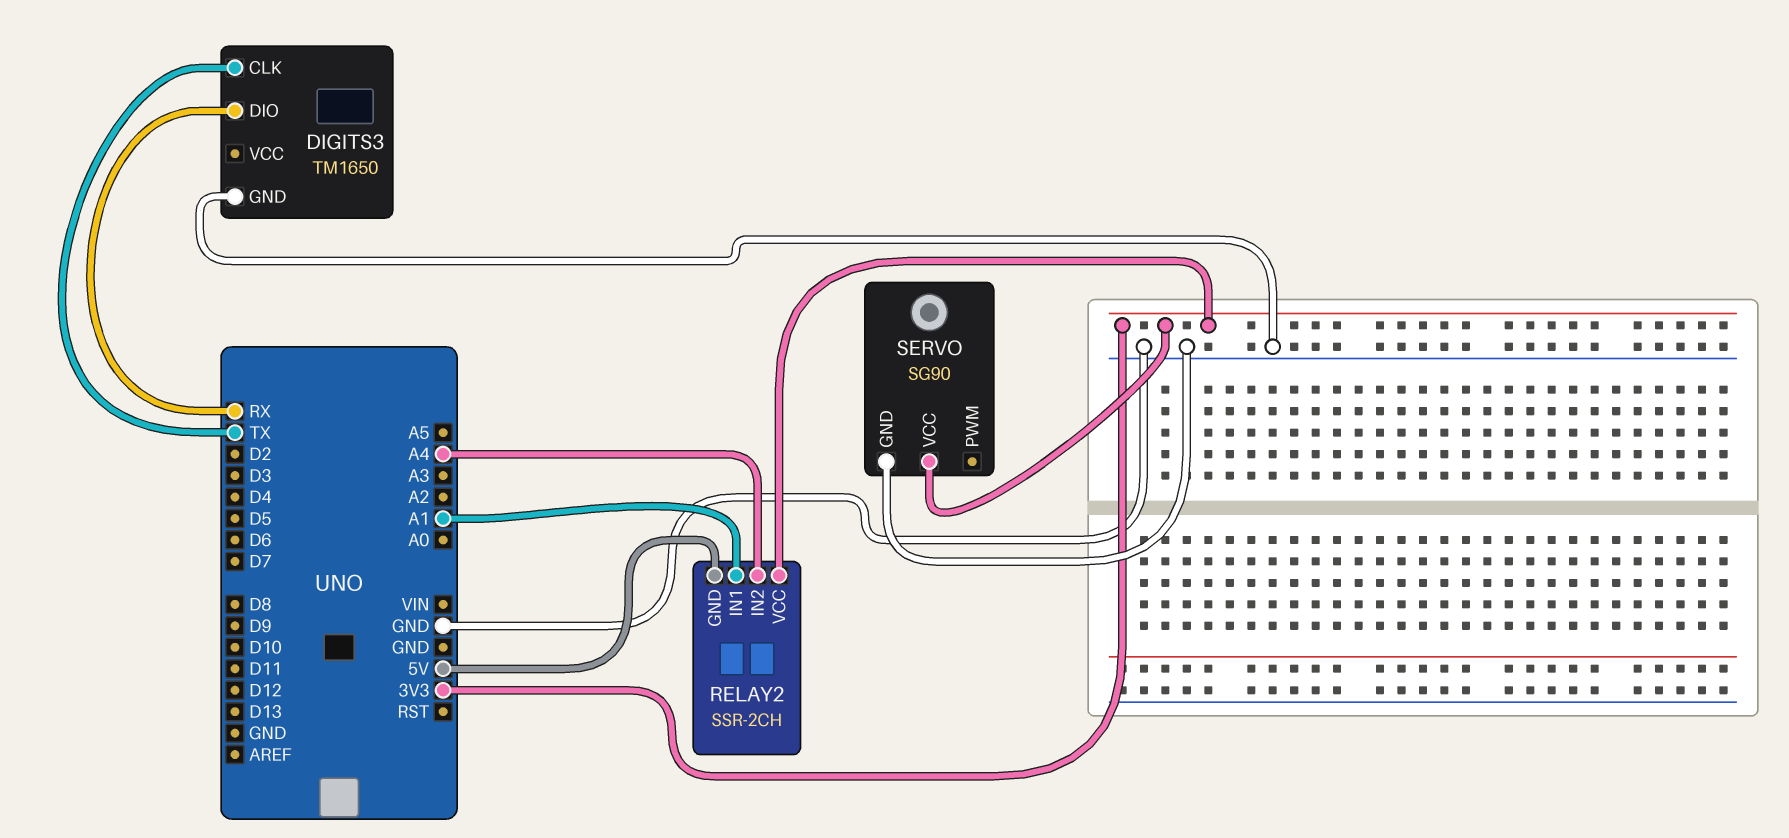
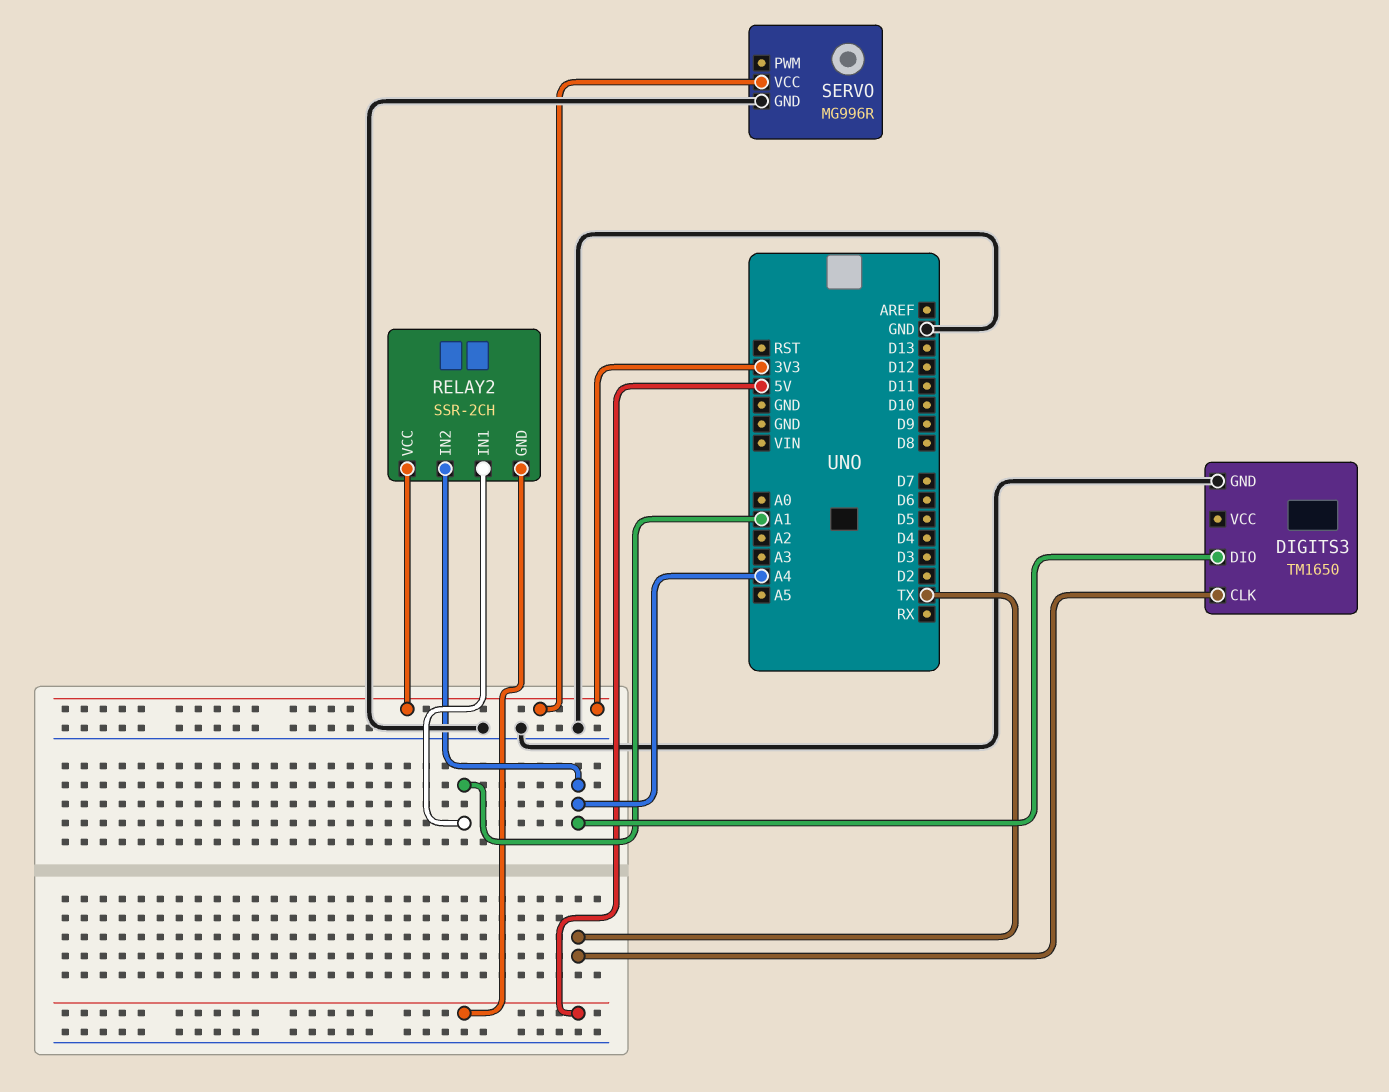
DIGITS3 pin DIO: RX -> A4
SERVO: SG90 -> MG996R

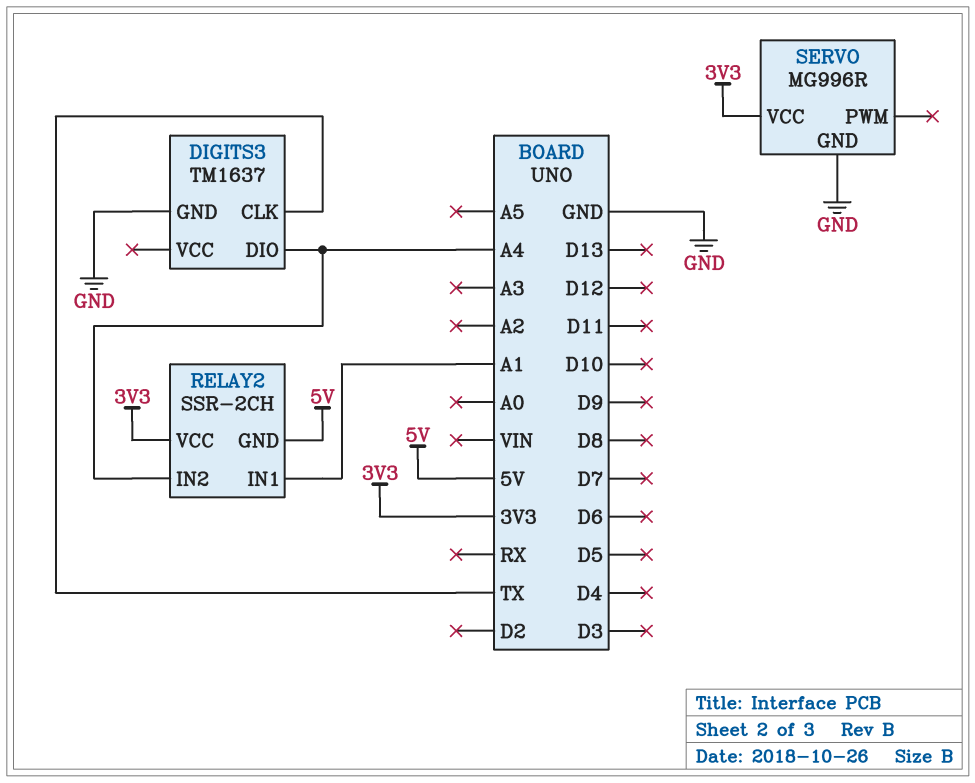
DIGITS3: TM1650 -> TM1637

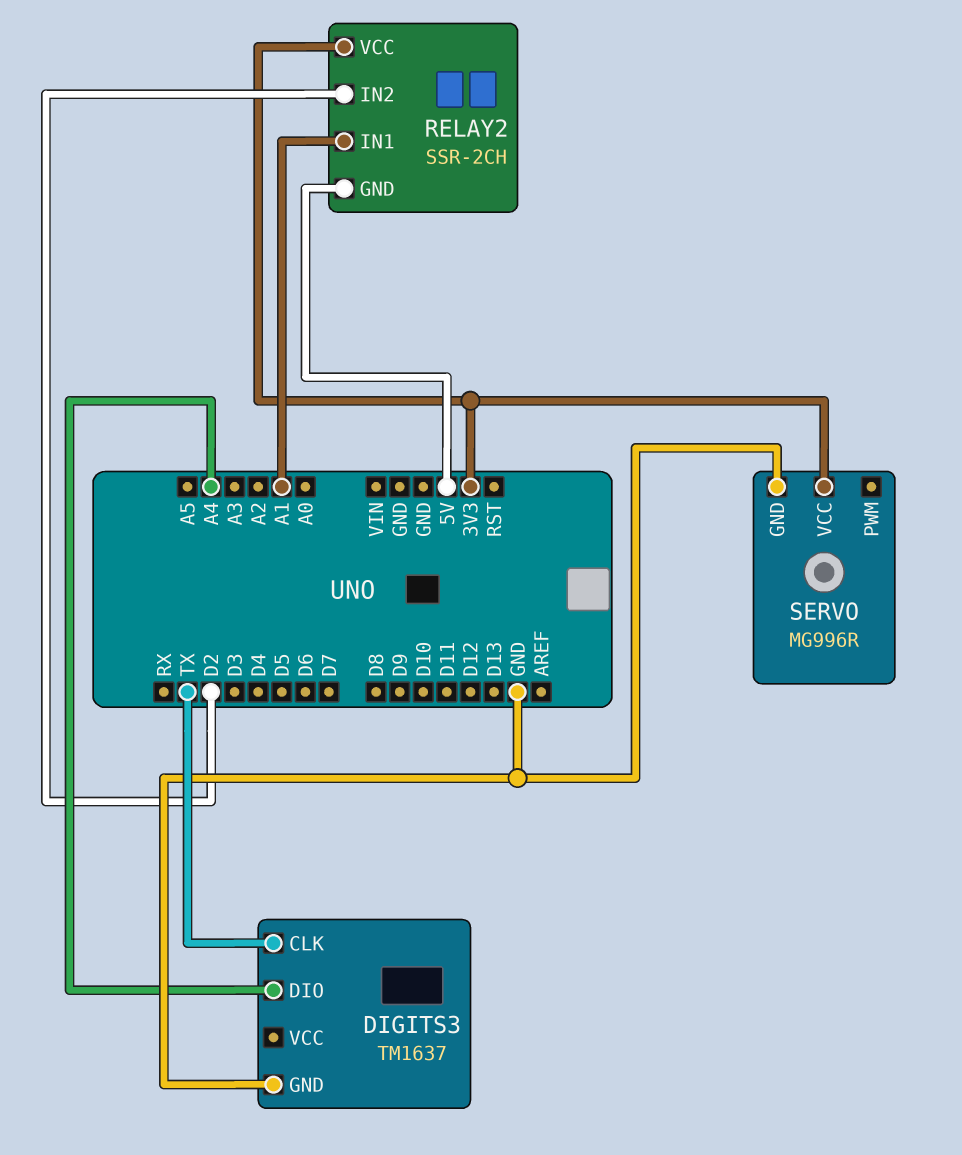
RELAY2 pin IN2: A4 -> D2

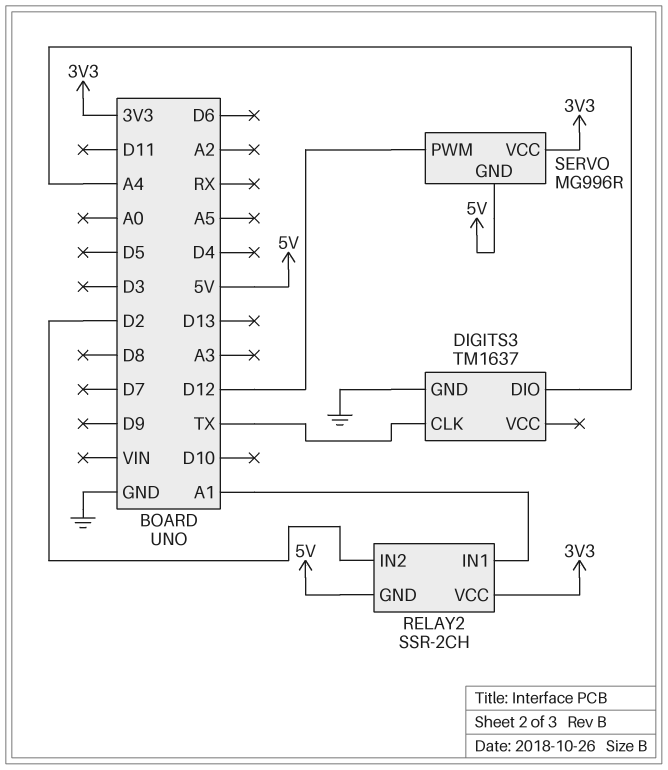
SERVO pin GND: GND -> 5V
SERVO pin PWM: none -> D12

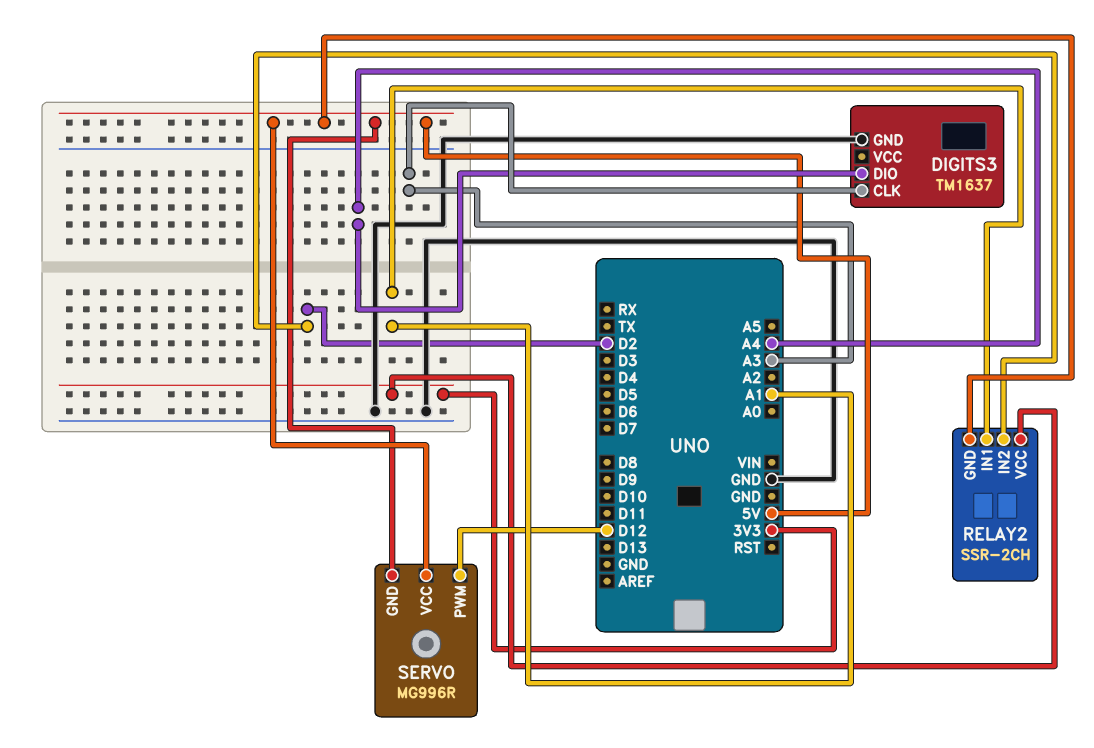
DIGITS3 pin CLK: TX -> A3
SERVO pin VCC: 3V3 -> 5V

